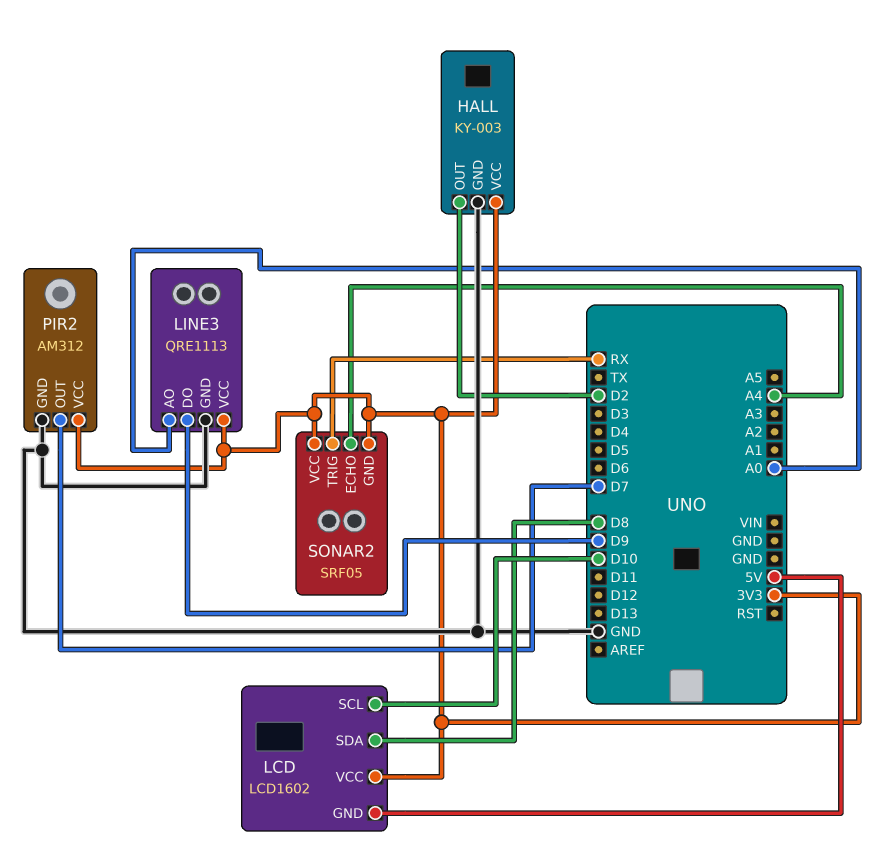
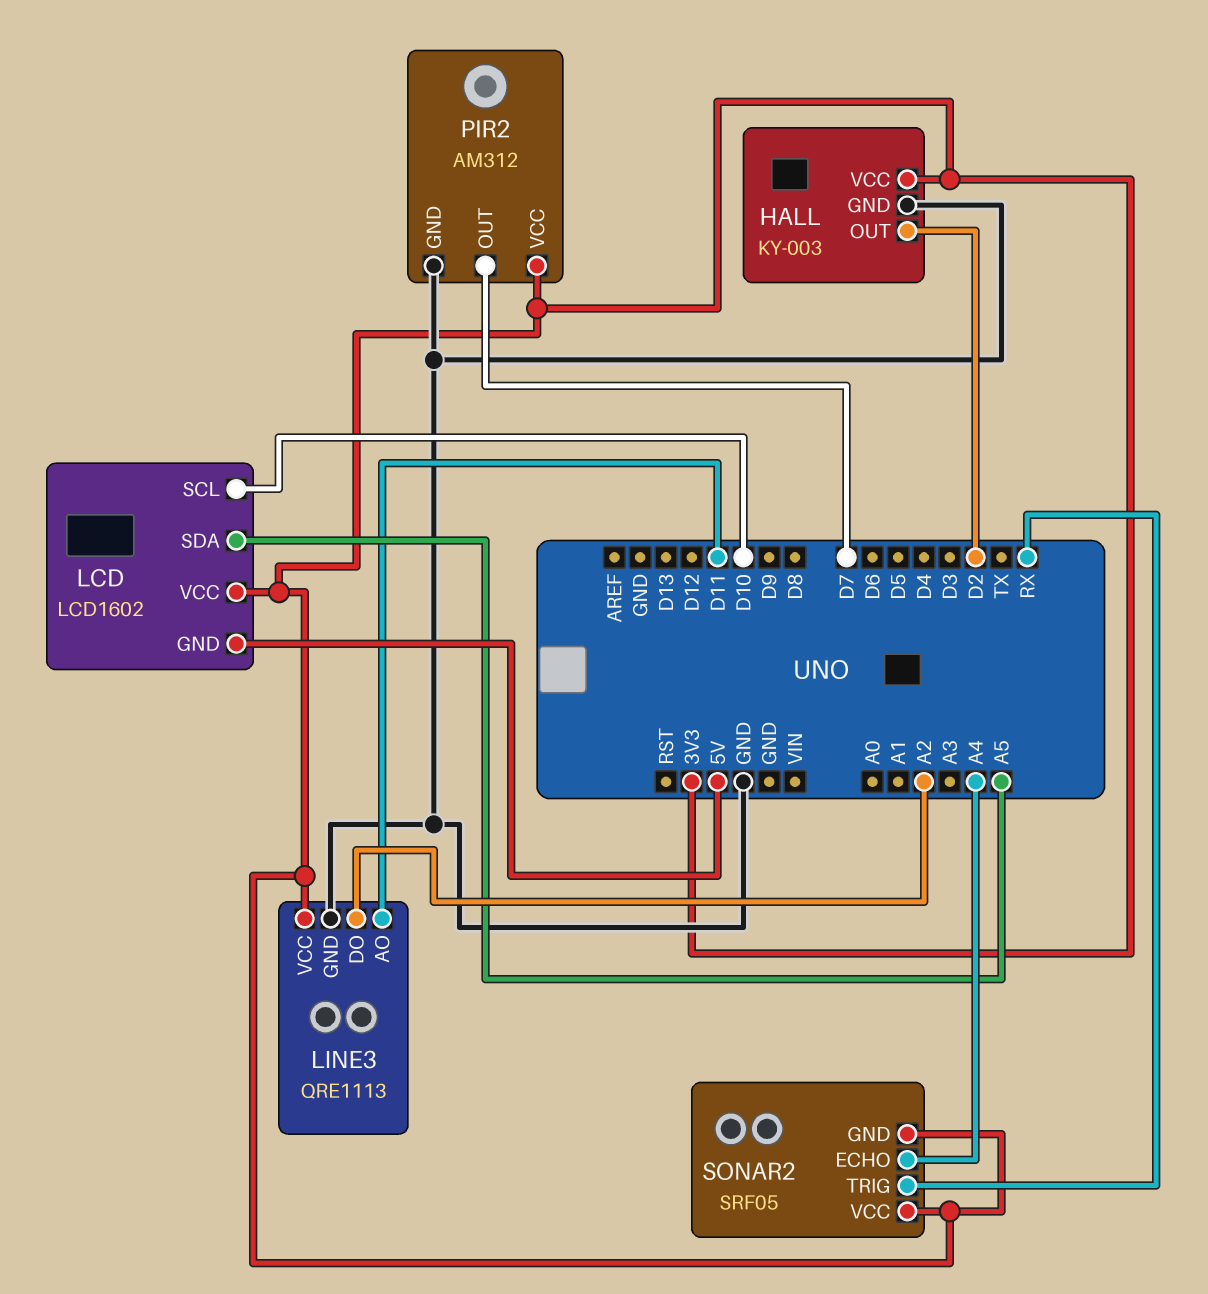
LCD pin SDA: D8 -> A5
LINE3 pin AO: A0 -> D11
LINE3 pin DO: D9 -> A2

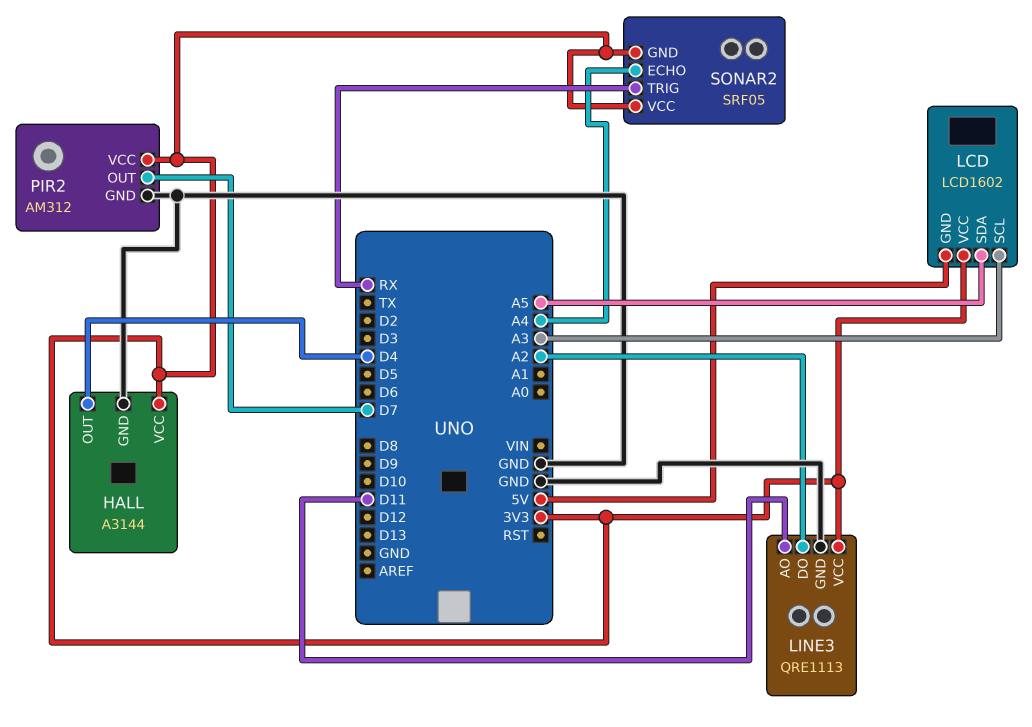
HALL: KY-003 -> A3144
HALL pin OUT: D2 -> D4
LCD pin SCL: D10 -> A3

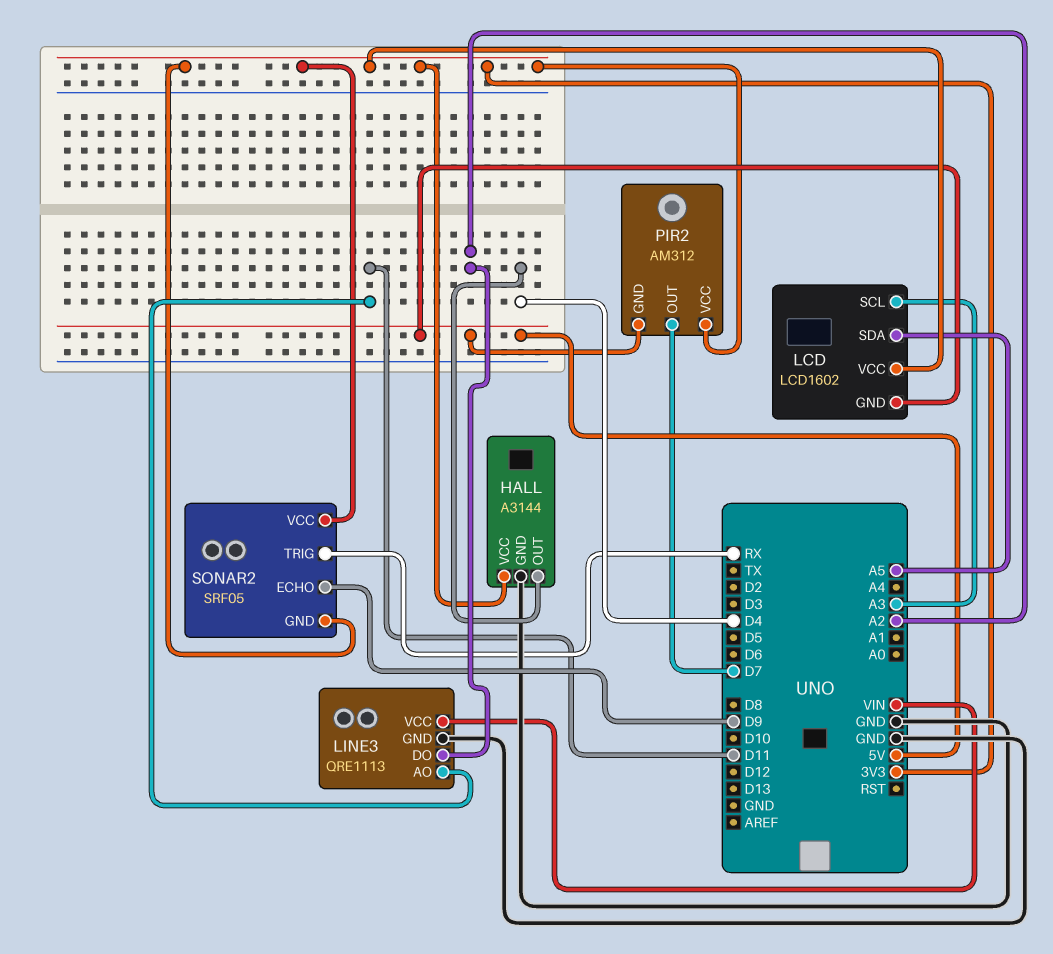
LINE3 pin VCC: 3V3 -> VIN
PIR2 pin GND: GND -> 5V
SONAR2 pin ECHO: A4 -> D9

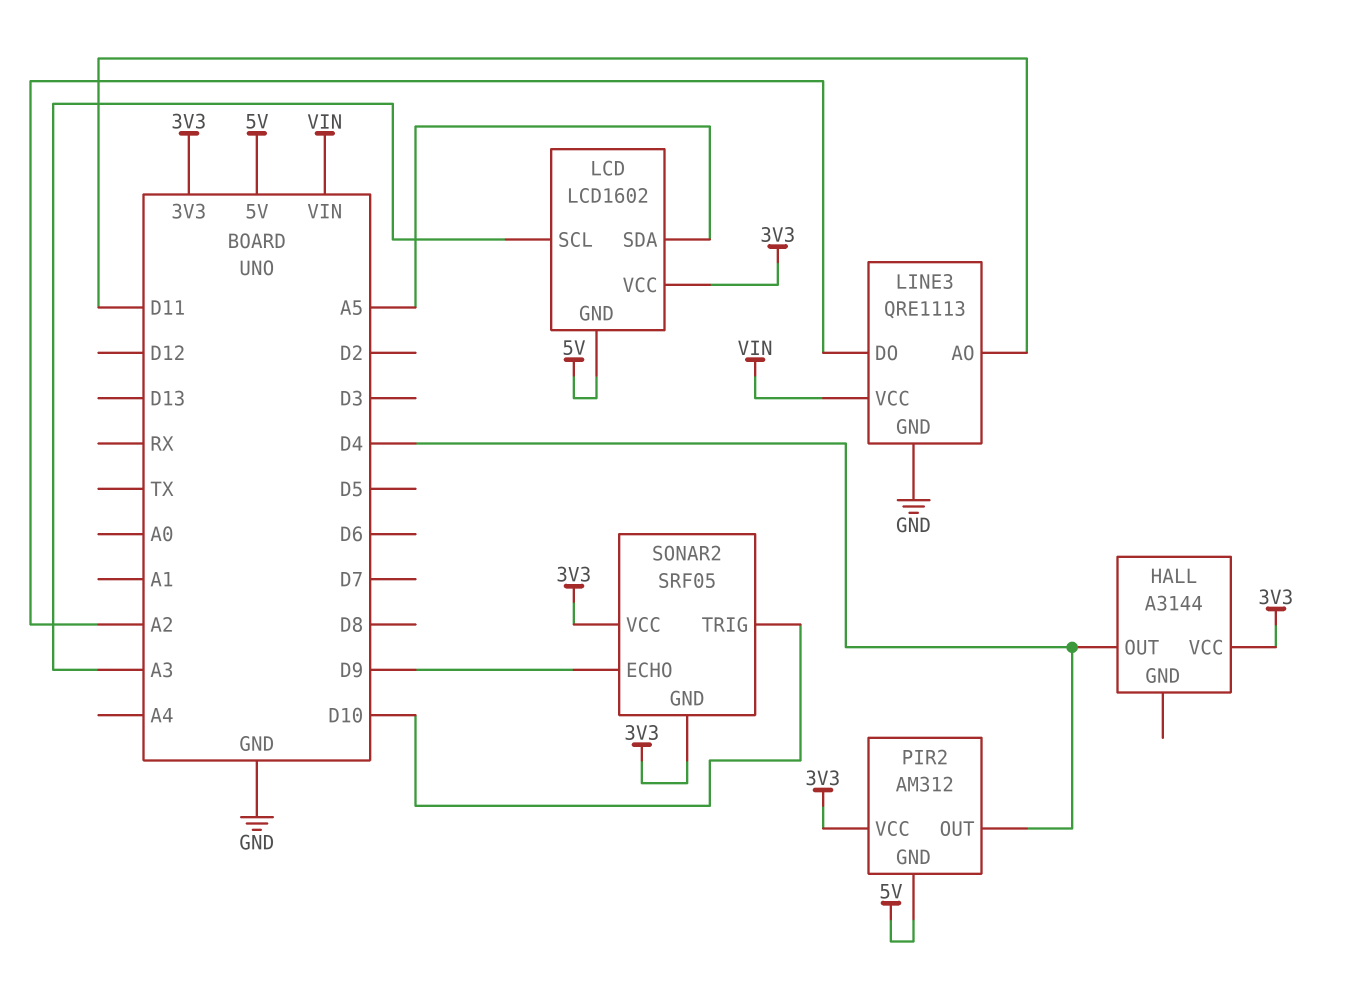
HALL pin GND: GND -> none
PIR2 pin OUT: D7 -> D4
SONAR2 pin TRIG: RX -> D10

